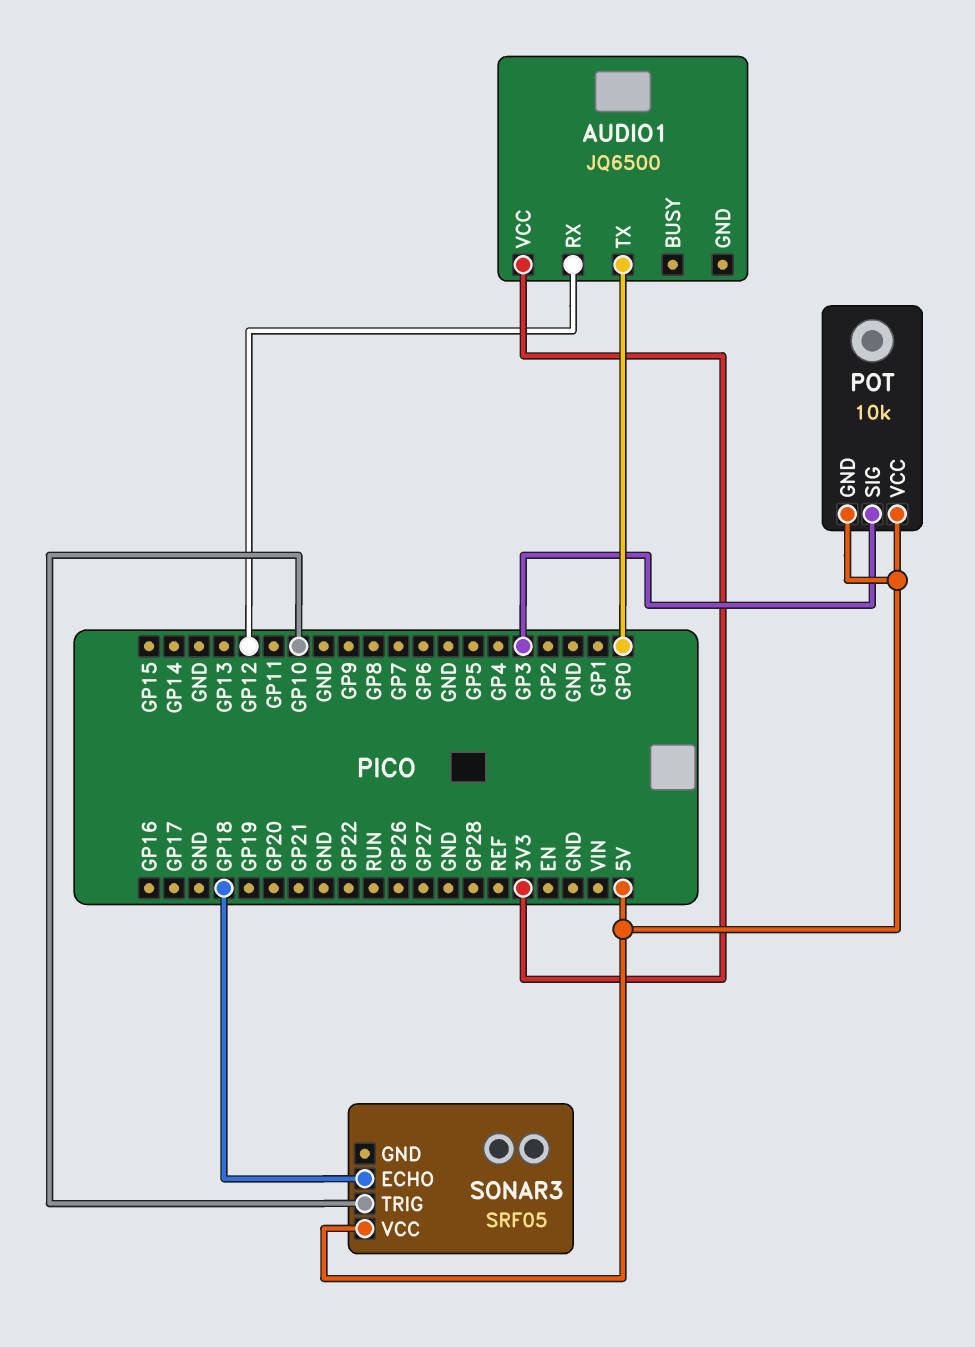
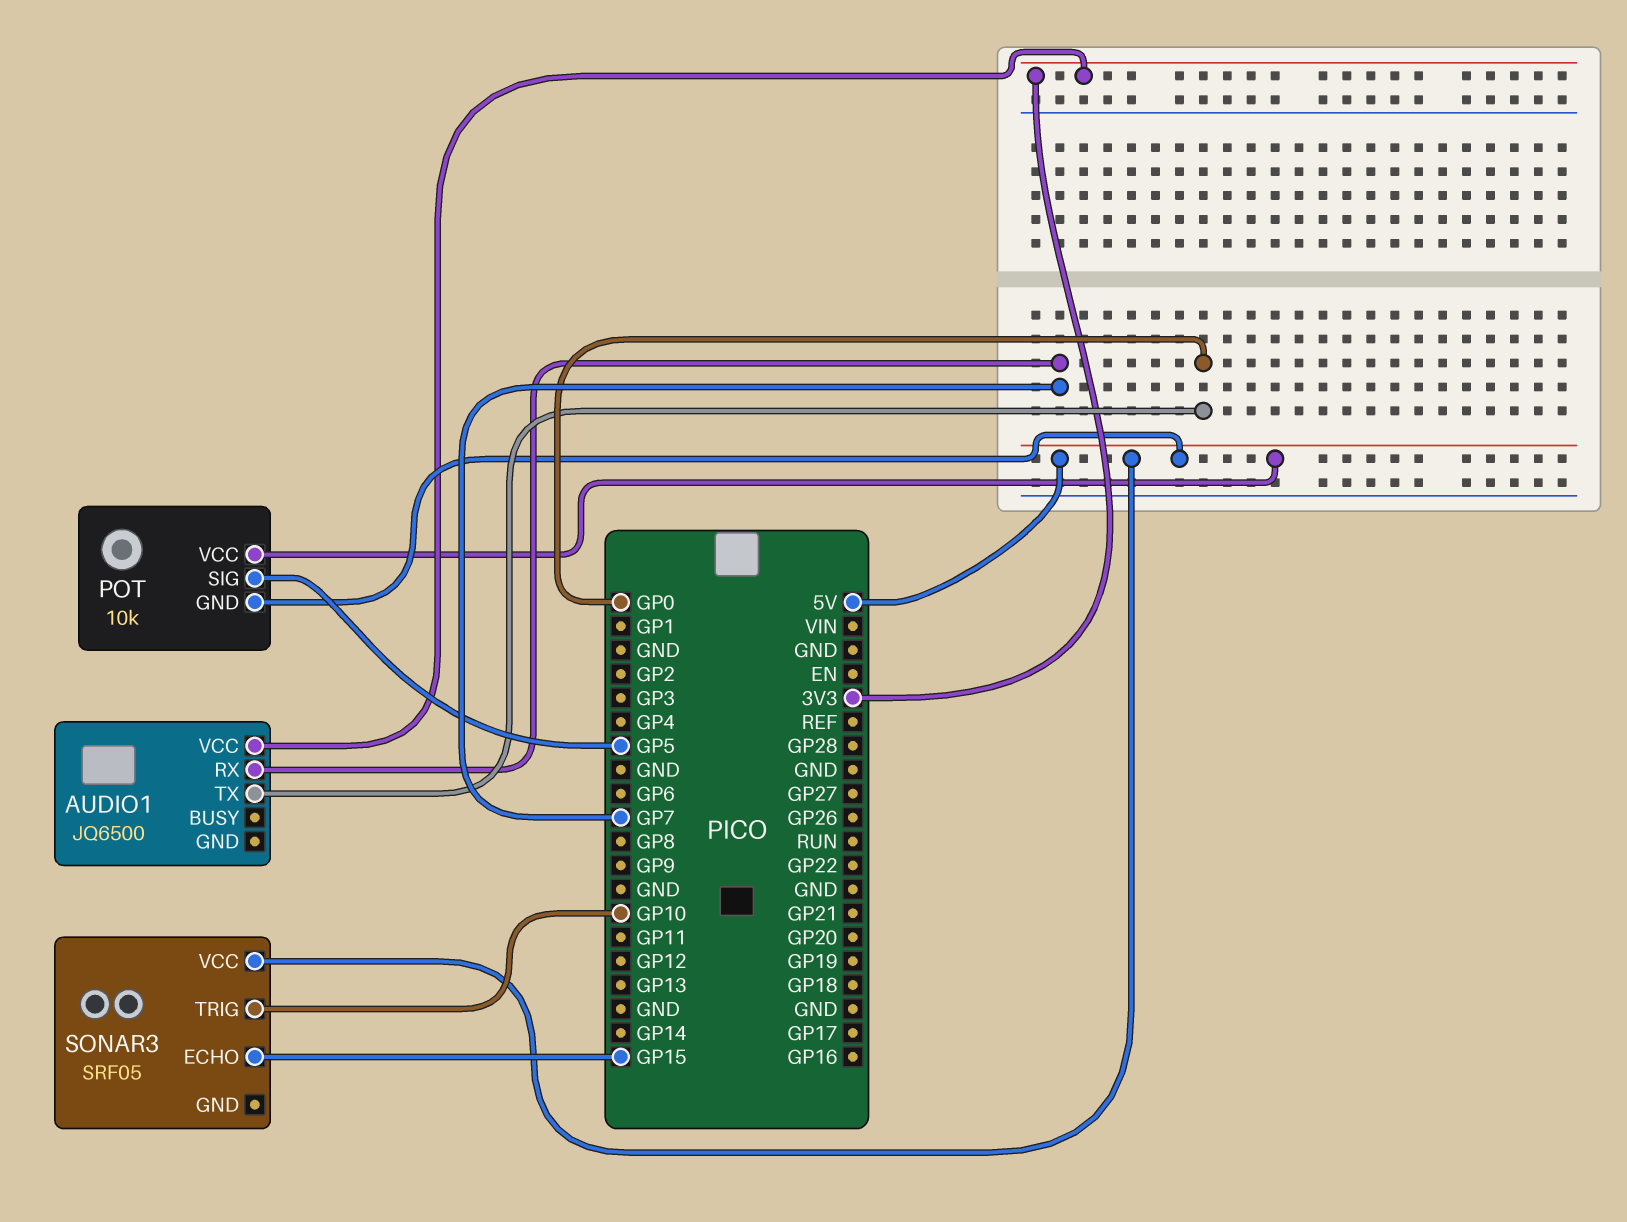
AUDIO1 pin RX: GP12 -> GP7
POT pin SIG: GP3 -> GP5
SONAR3 pin ECHO: GP18 -> GP15

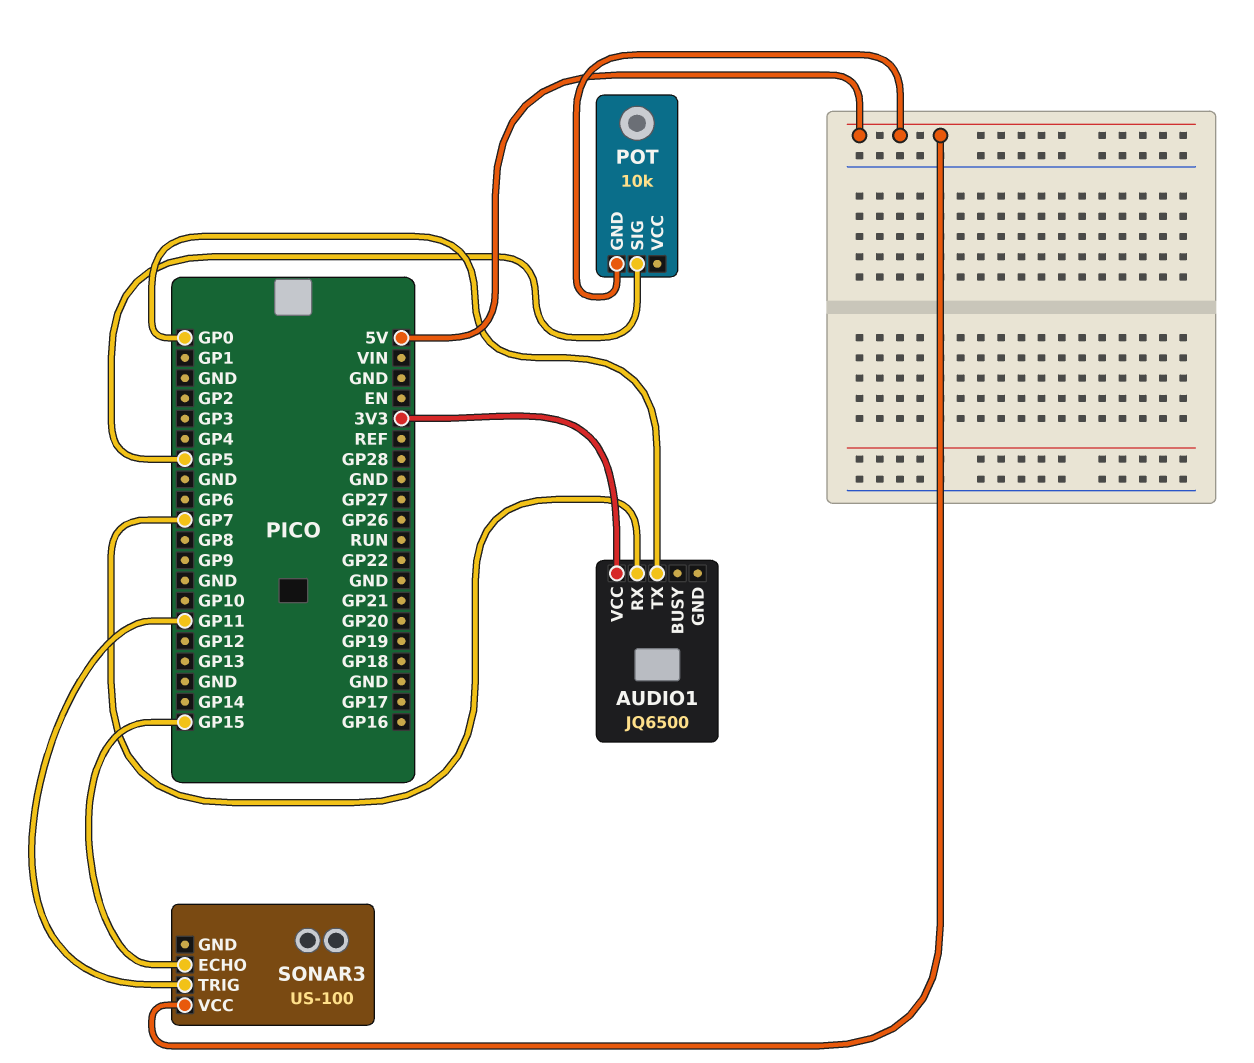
POT pin VCC: 5V -> none
SONAR3: SRF05 -> US-100
SONAR3 pin TRIG: GP10 -> GP11

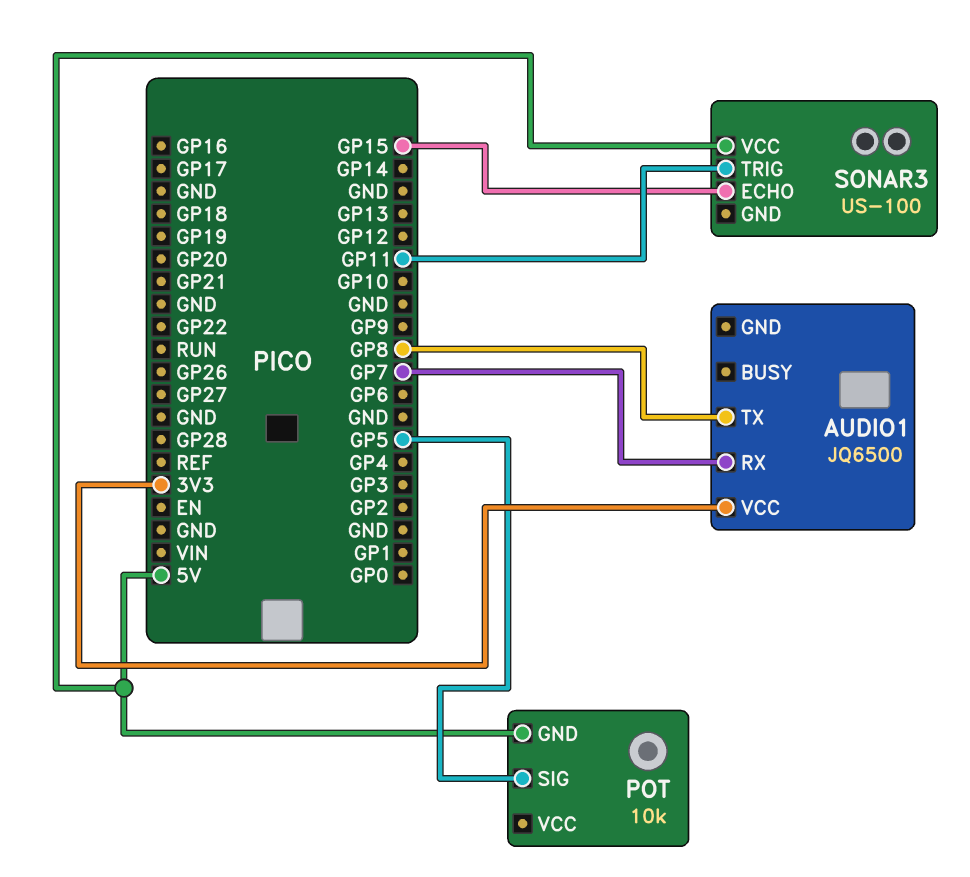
AUDIO1 pin TX: GP0 -> GP8

